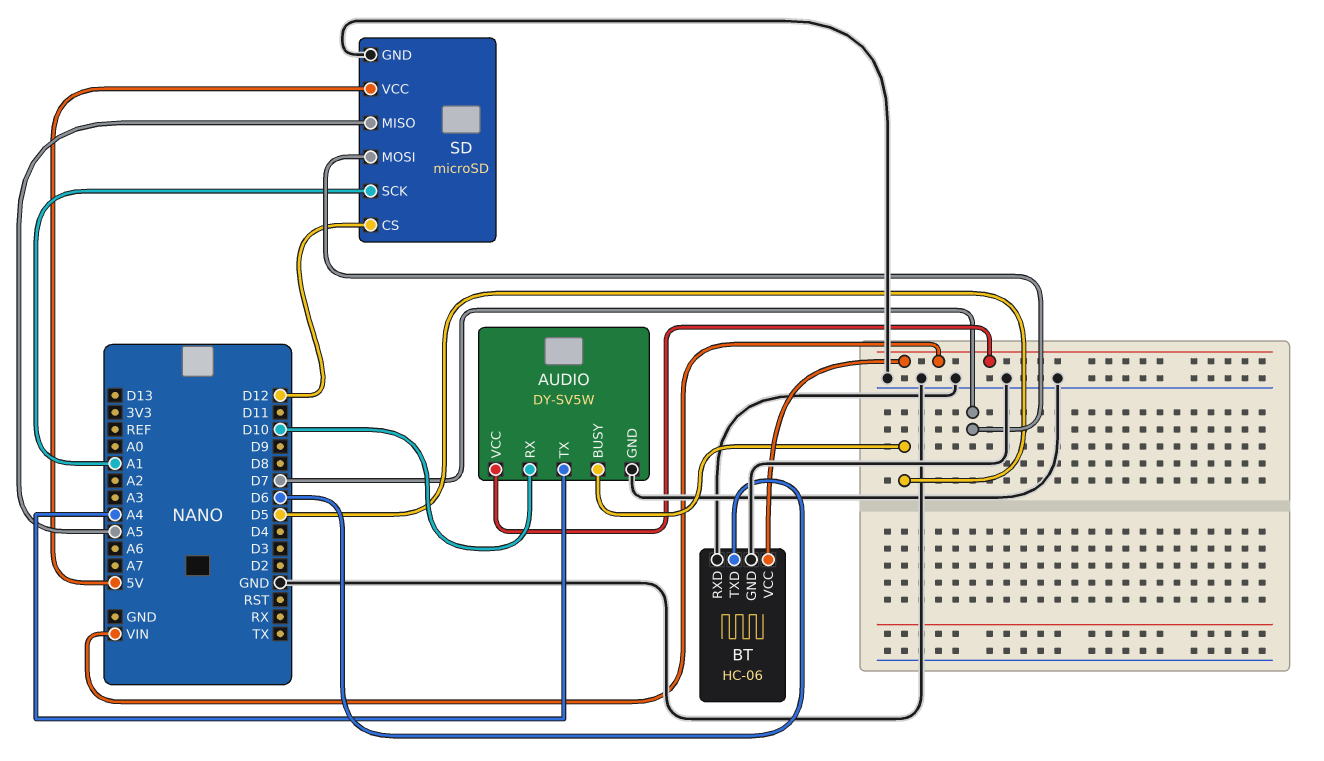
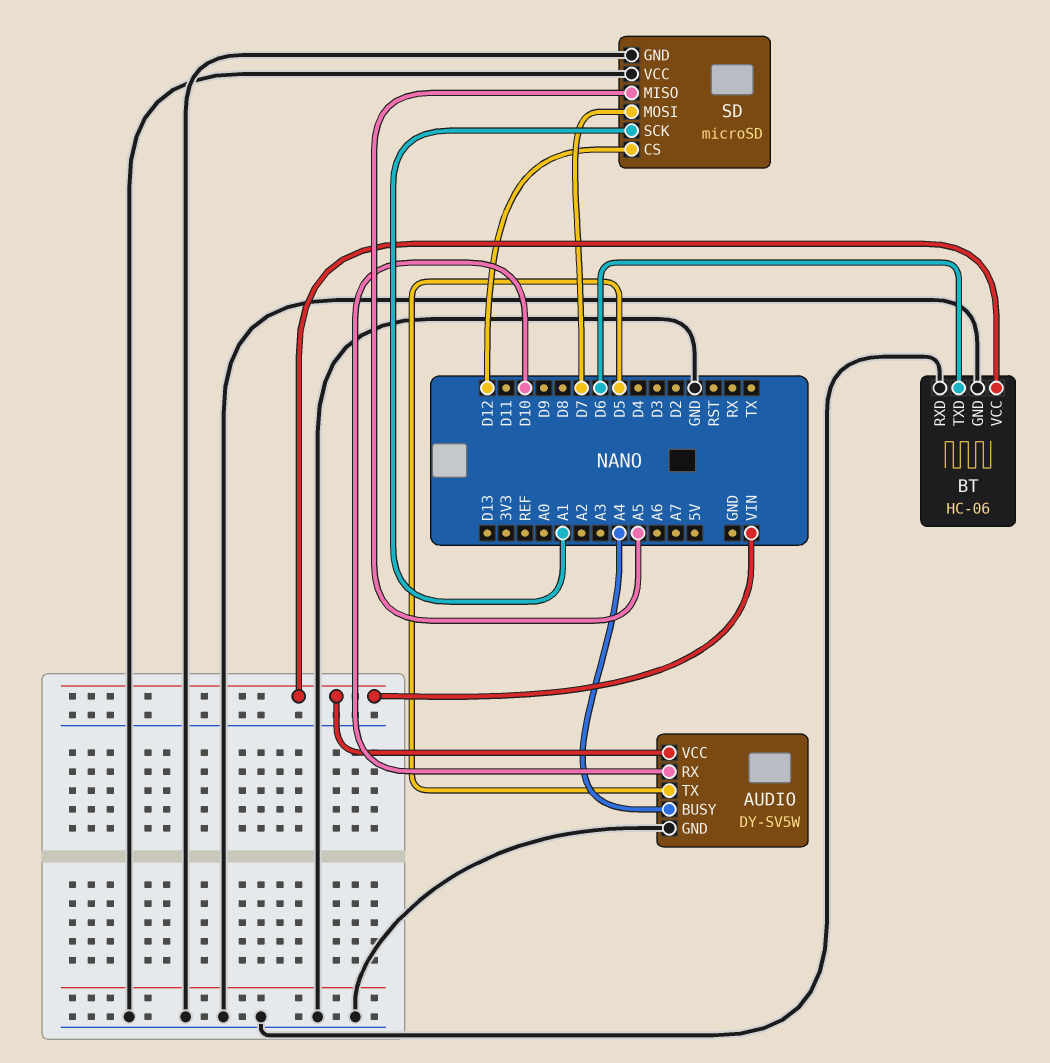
AUDIO pin BUSY: D5 -> A4
AUDIO pin TX: A4 -> D5
SD pin VCC: 5V -> GND

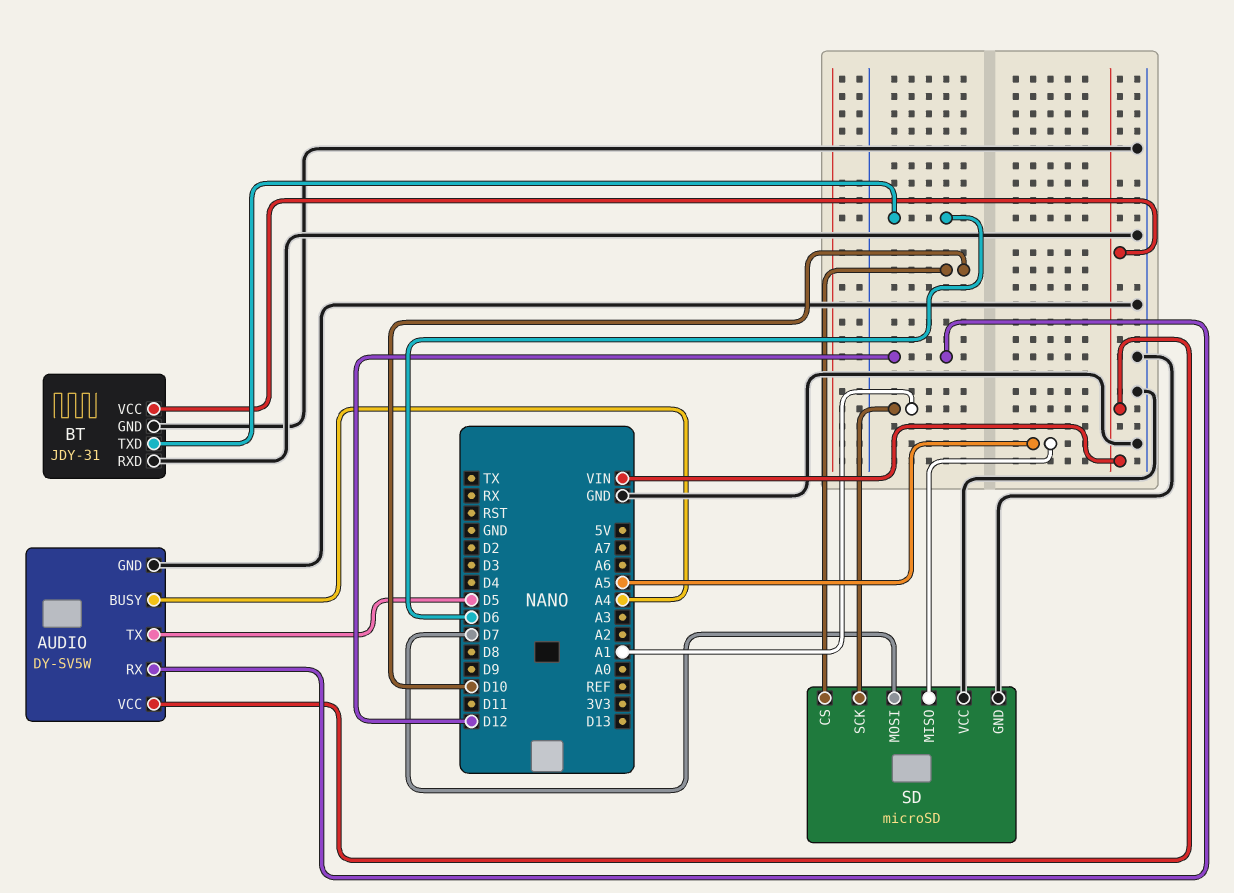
AUDIO pin RX: D10 -> D12
BT: HC-06 -> JDY-31
SD pin CS: D12 -> D10

